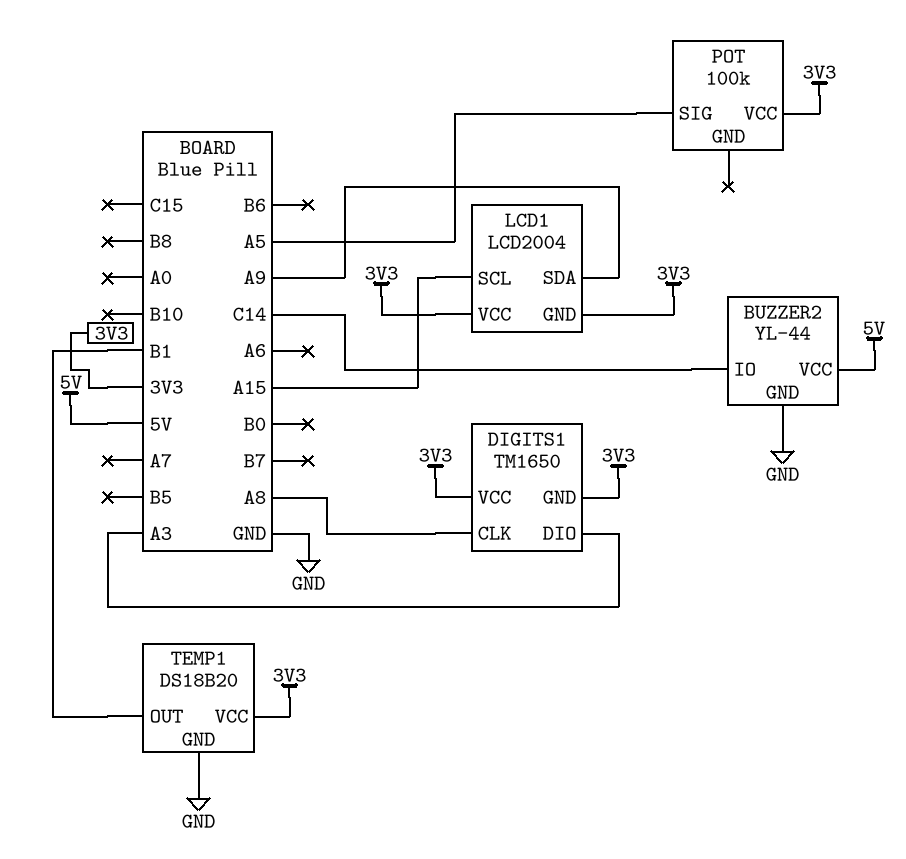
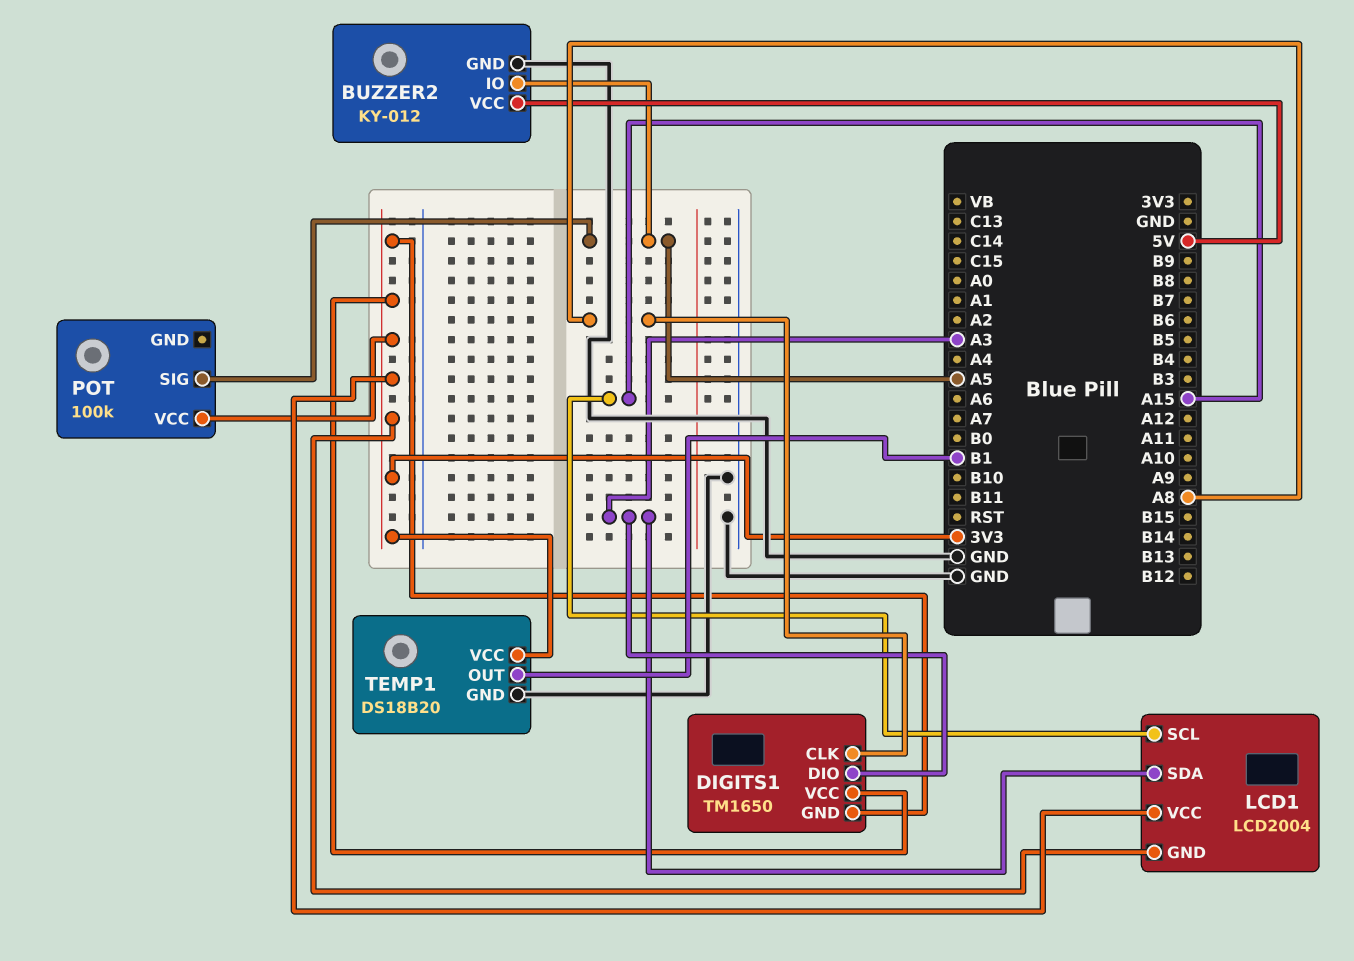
BUZZER2: YL-44 -> KY-012
BUZZER2 pin IO: C14 -> A5
LCD1 pin SDA: A9 -> A3

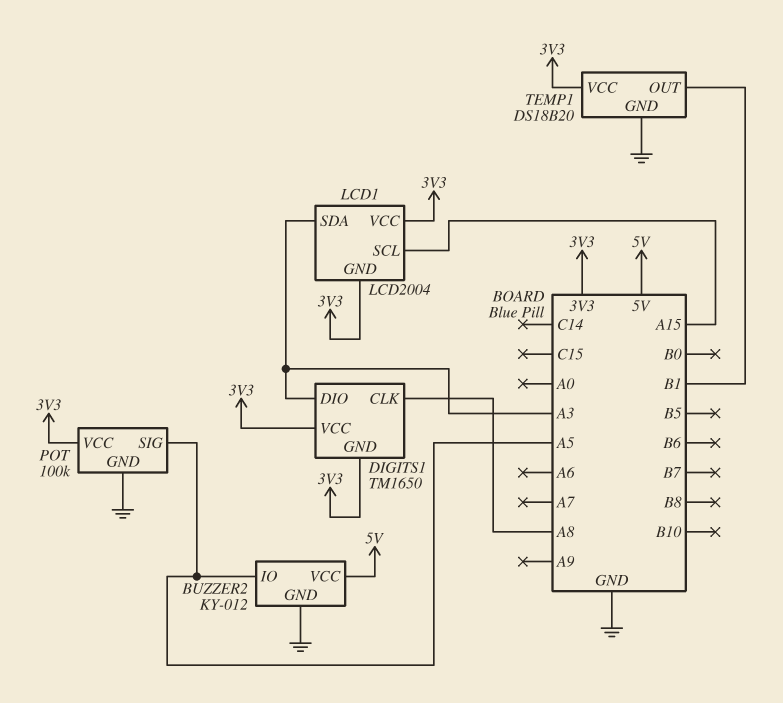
POT pin GND: none -> GND

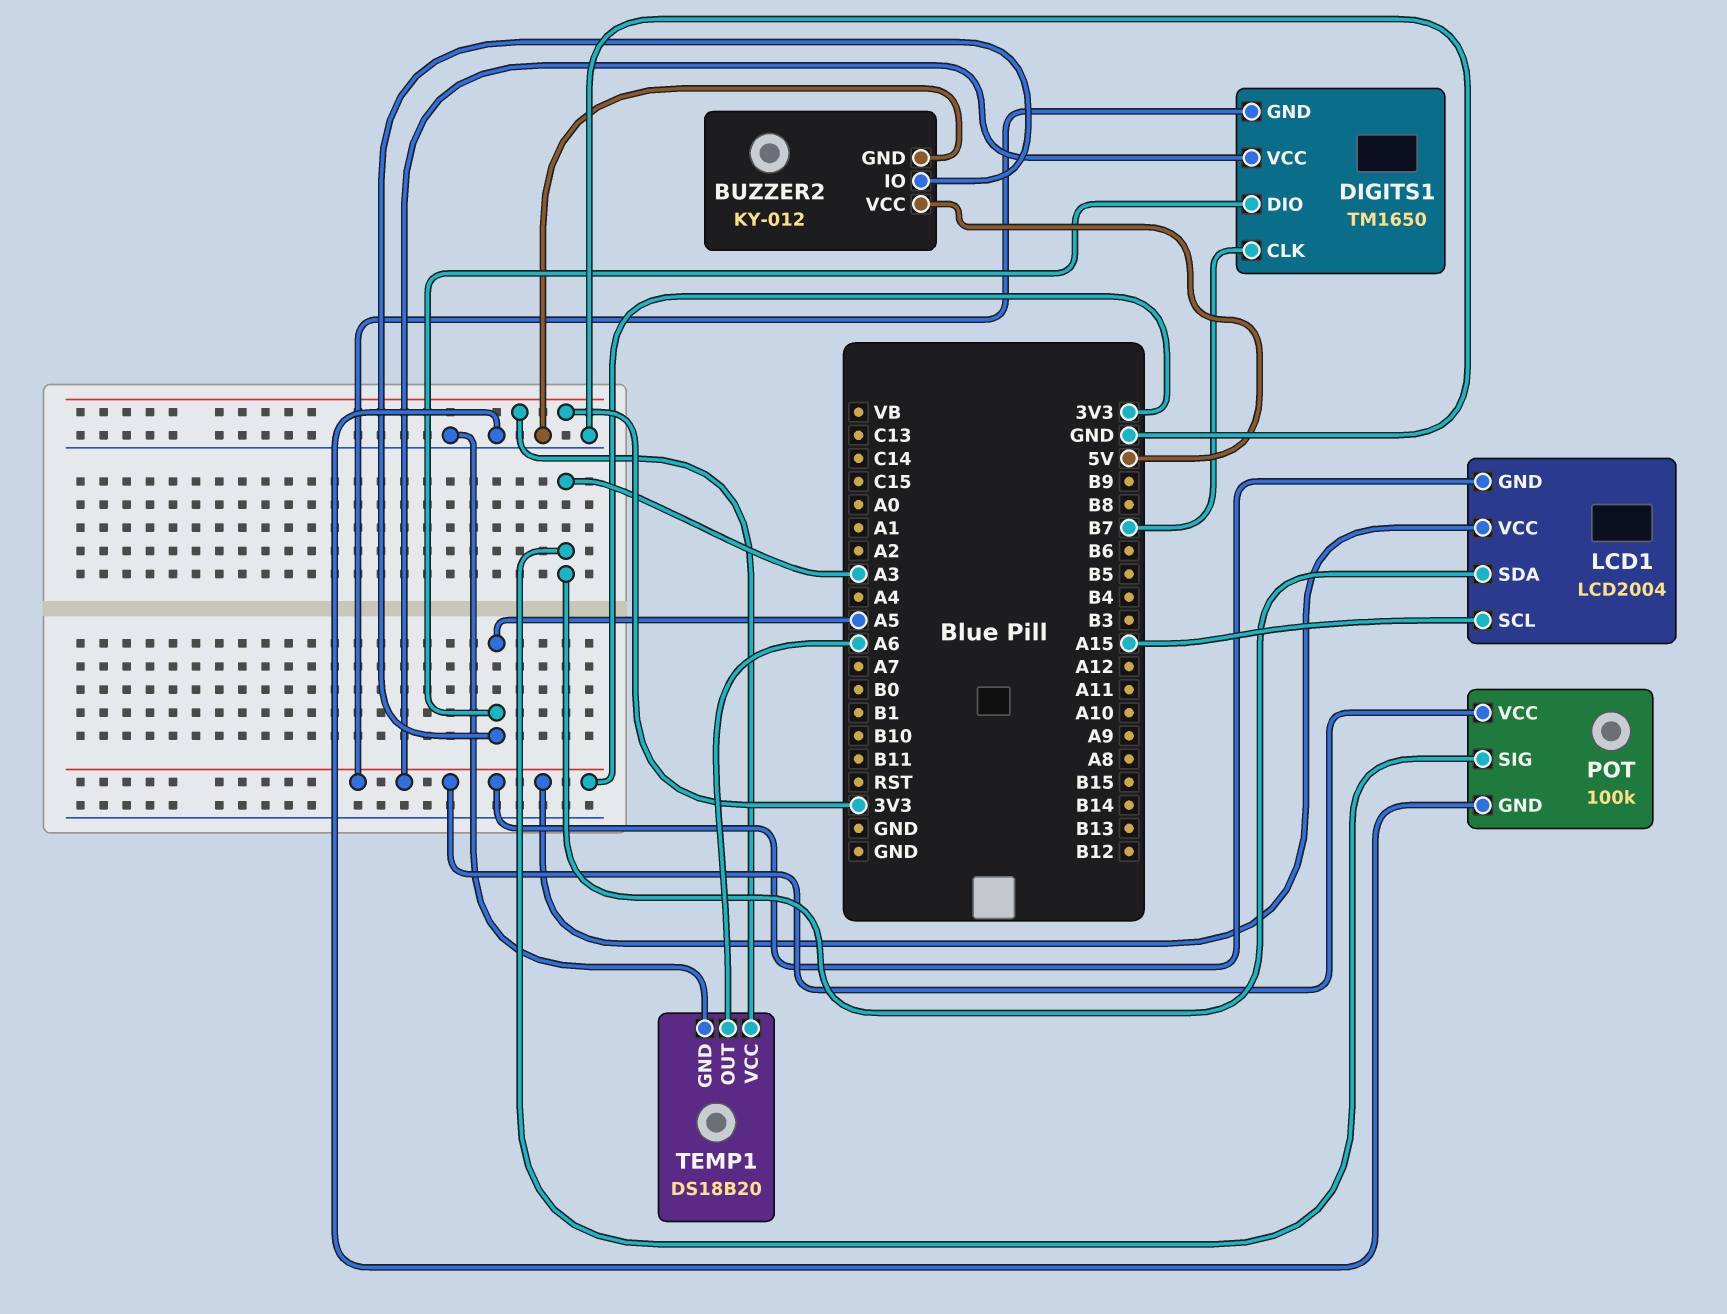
DIGITS1 pin CLK: A8 -> B7
DIGITS1 pin DIO: A3 -> A5
POT pin SIG: A5 -> A3
TEMP1 pin OUT: B1 -> A6

